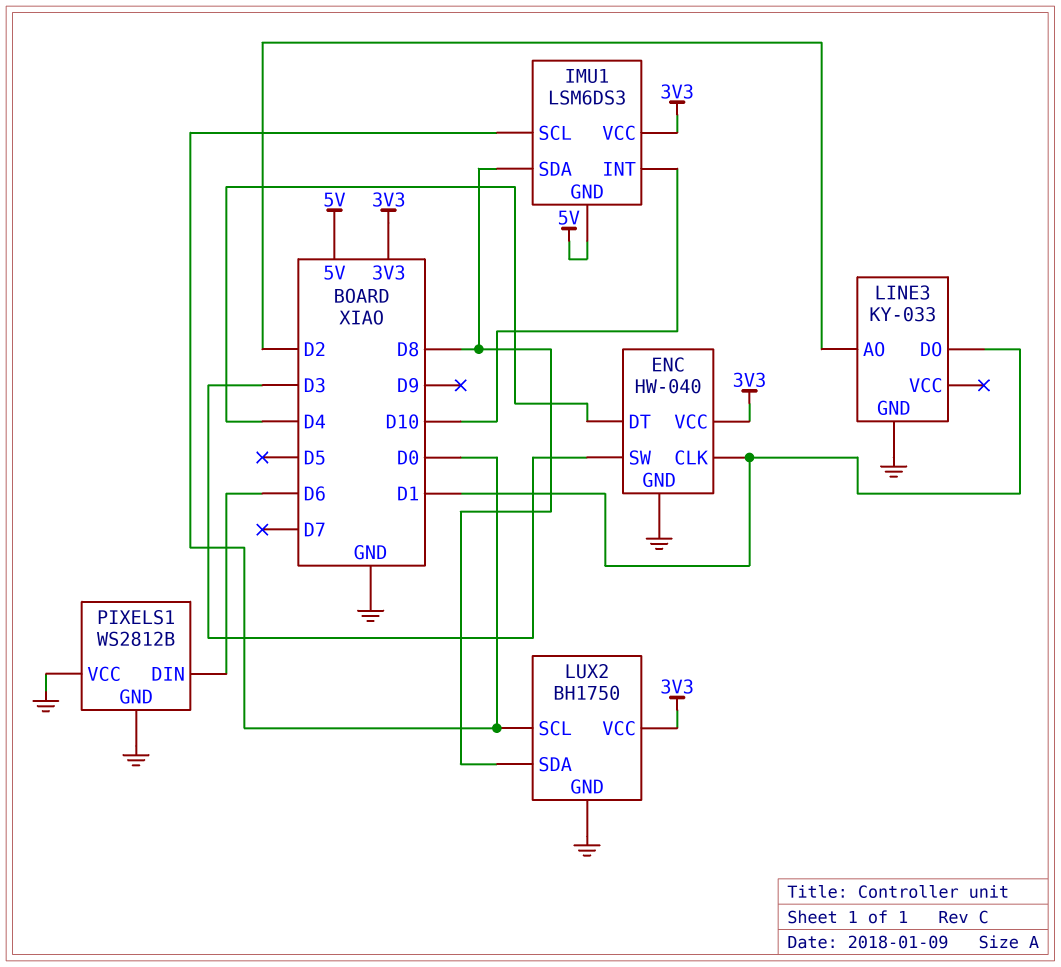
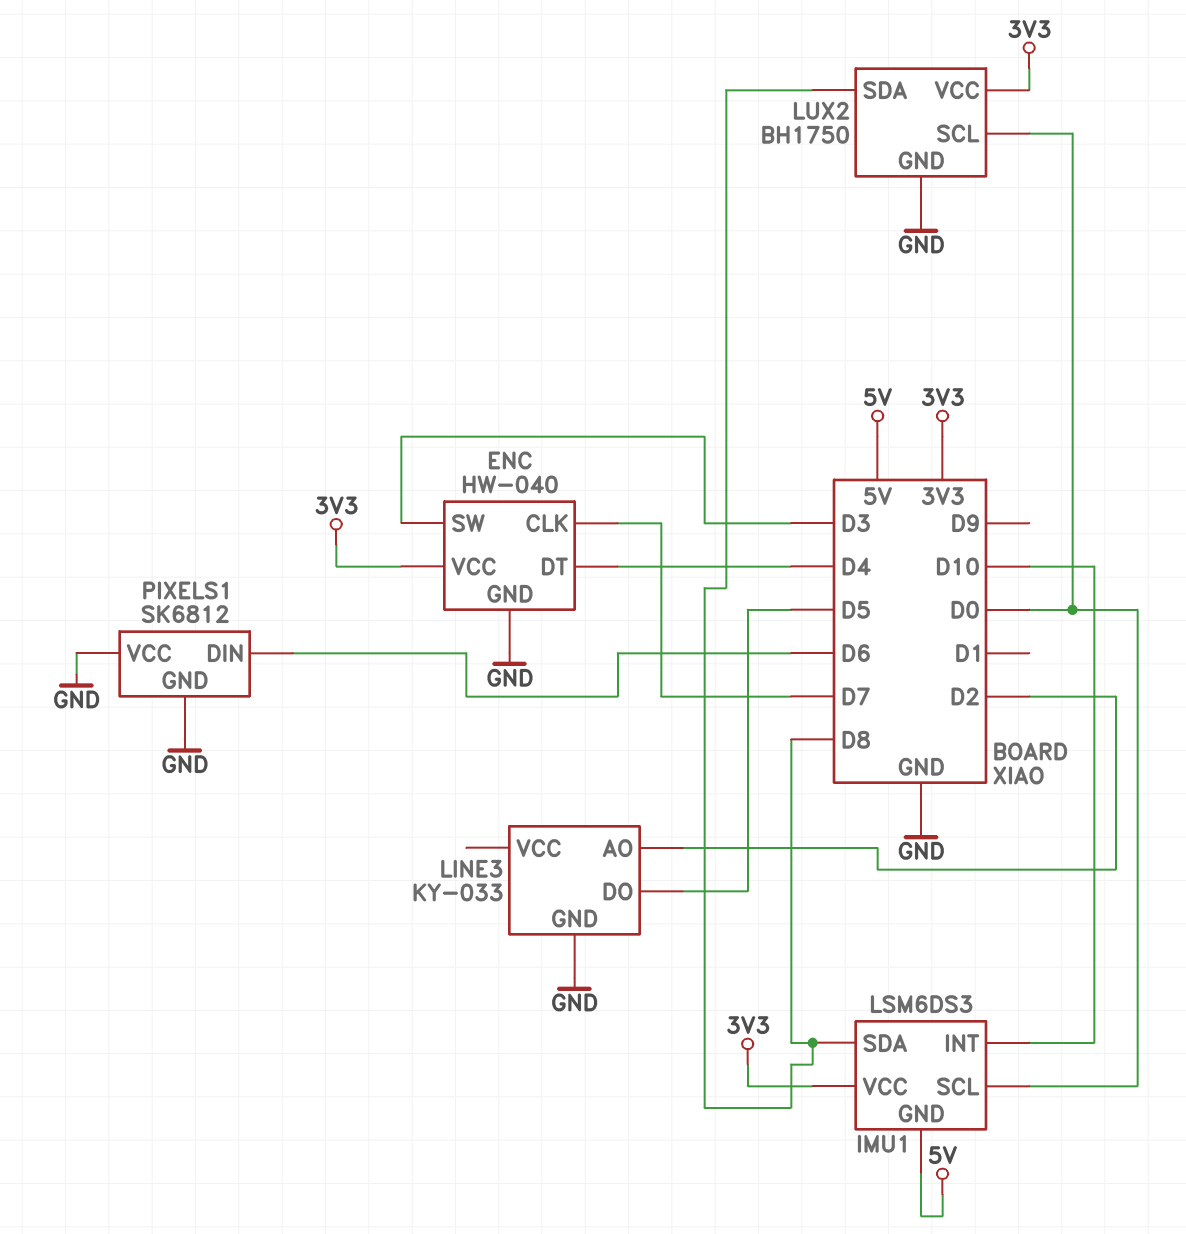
ENC pin CLK: D1 -> D7
LINE3 pin DO: D1 -> D5
PIXELS1: WS2812B -> SK6812

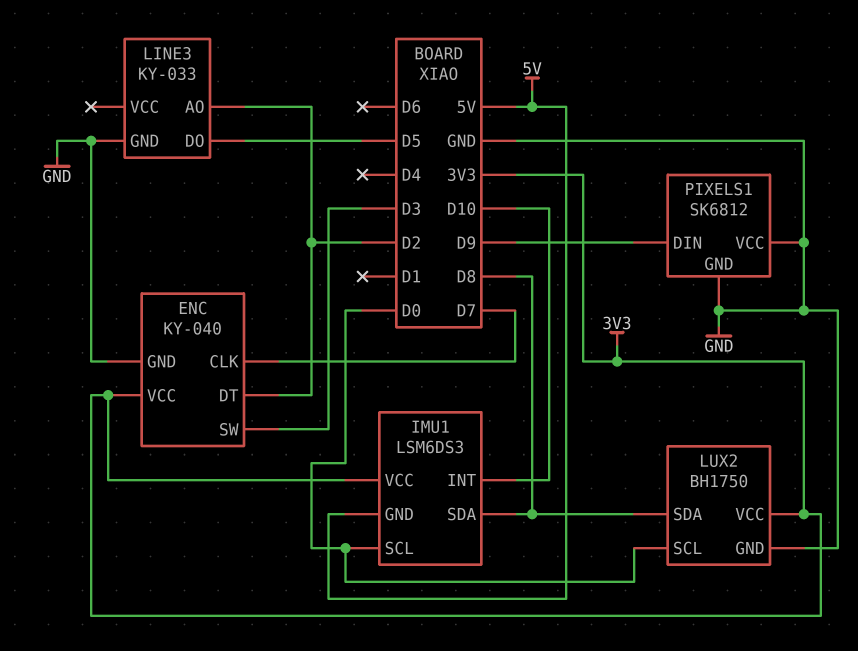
ENC: HW-040 -> KY-040
ENC pin DT: D4 -> D2
PIXELS1 pin DIN: D6 -> D9

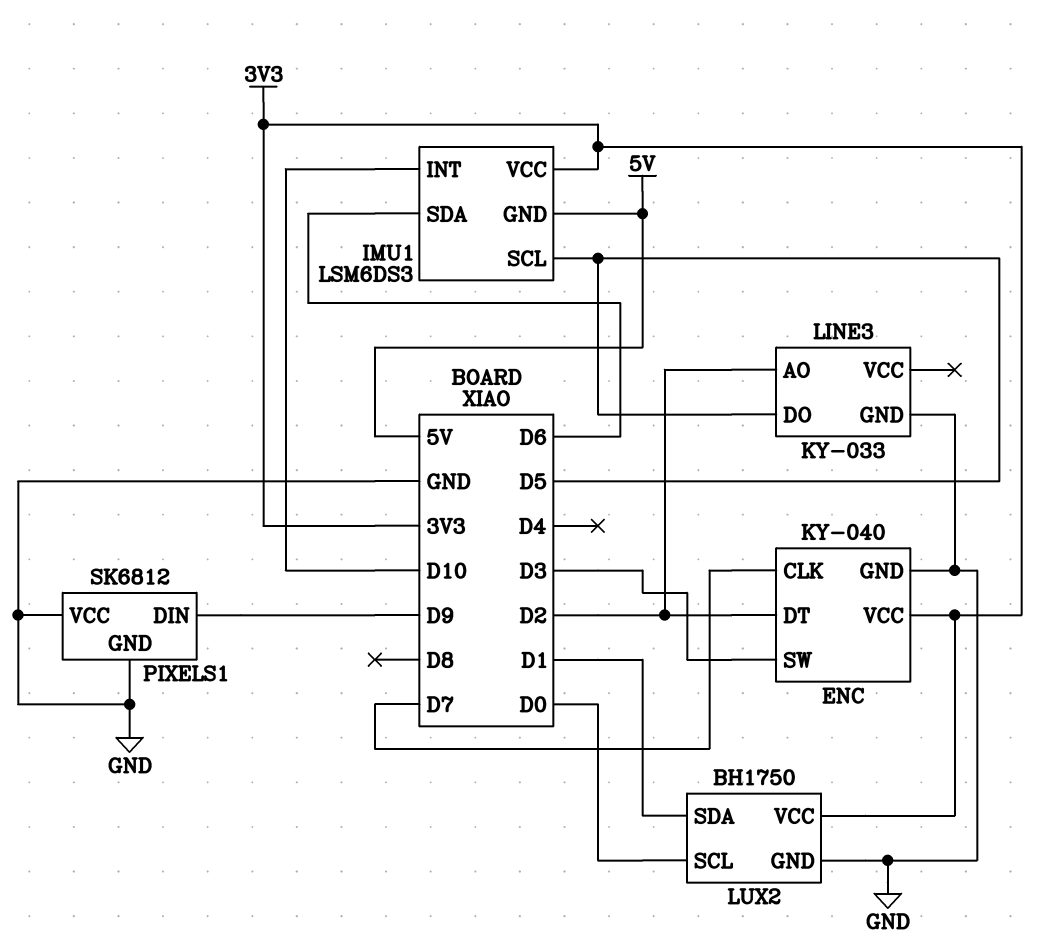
IMU1 pin SCL: D0 -> D5
IMU1 pin SDA: D8 -> D6
LUX2 pin SDA: D8 -> D1

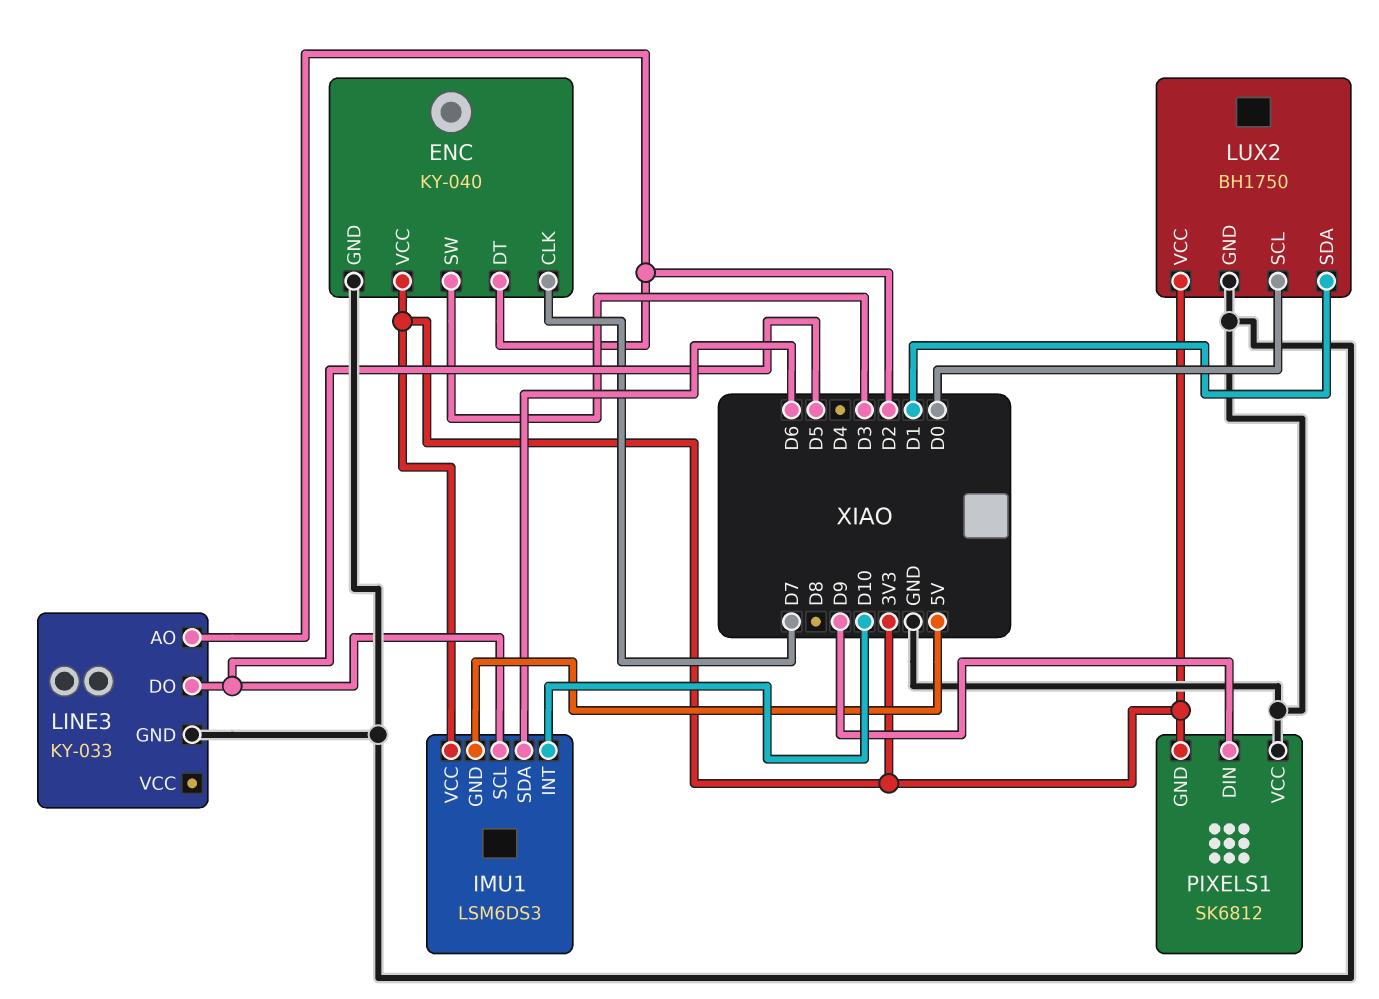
PIXELS1 pin GND: GND -> 3V3

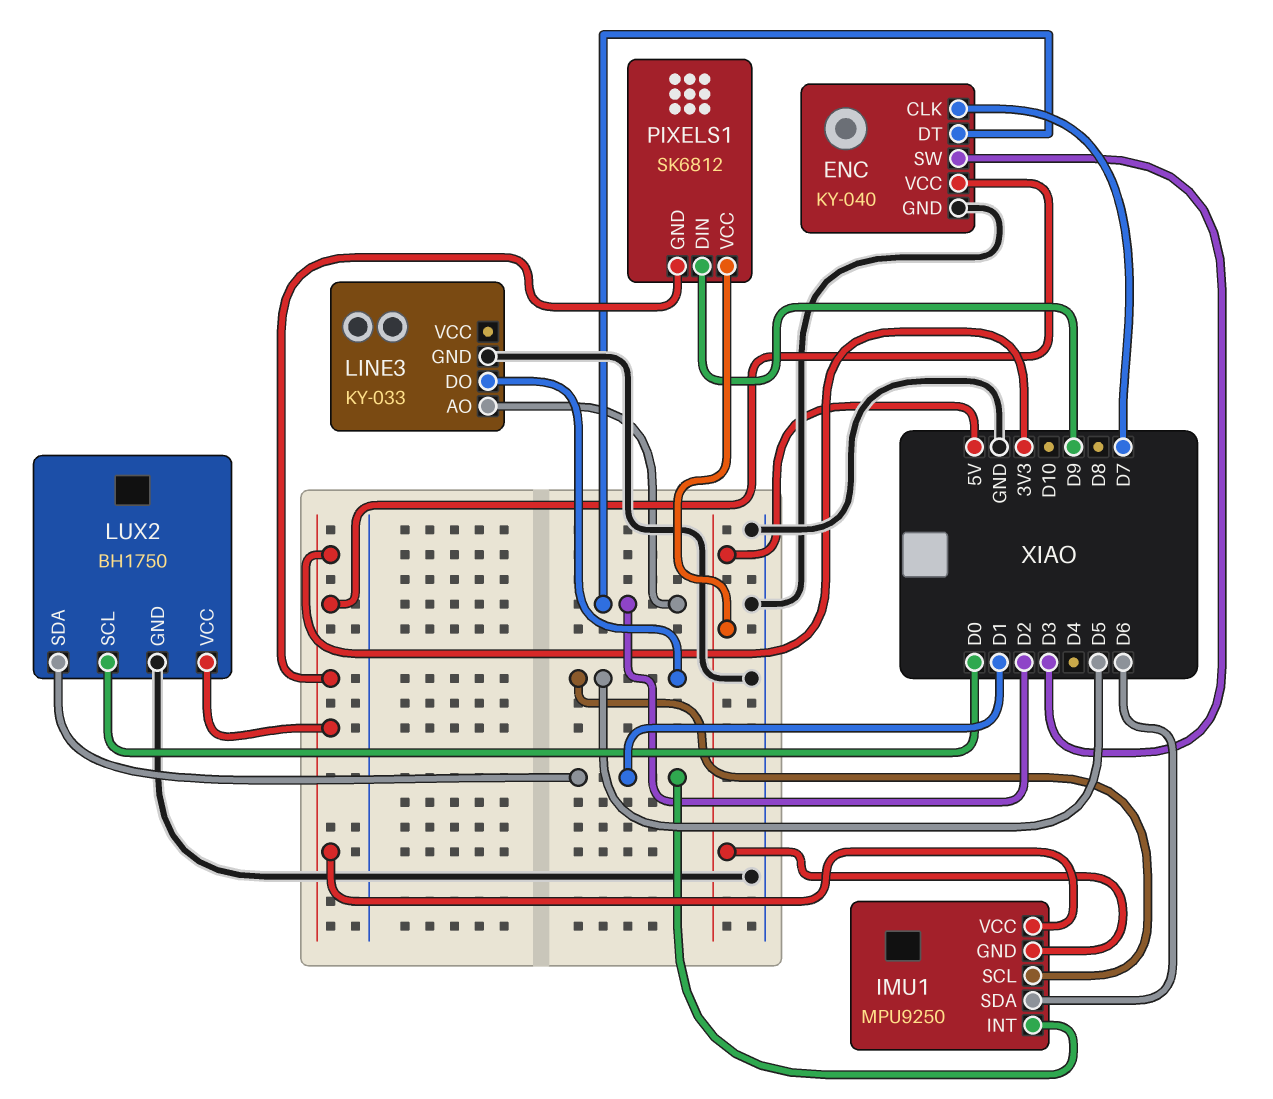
IMU1: LSM6DS3 -> MPU9250
IMU1 pin INT: D10 -> D1
PIXELS1 pin VCC: GND -> 5V

